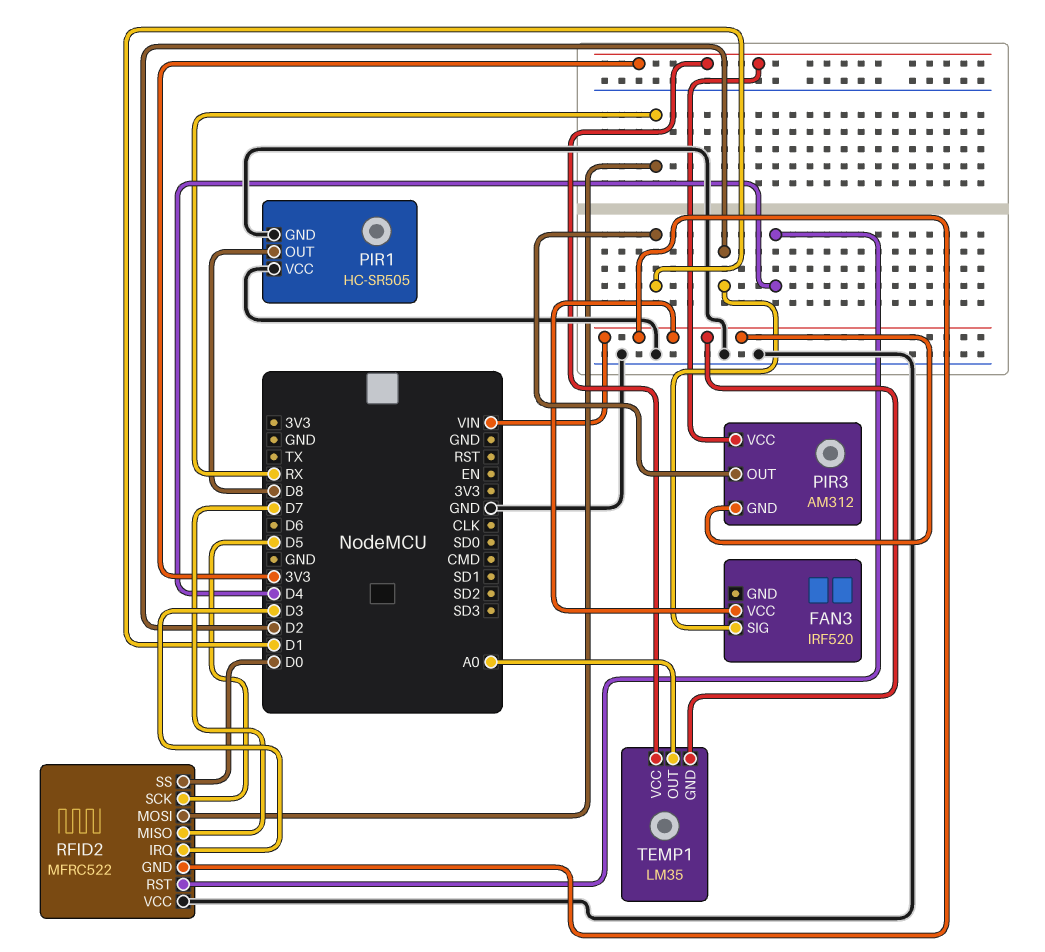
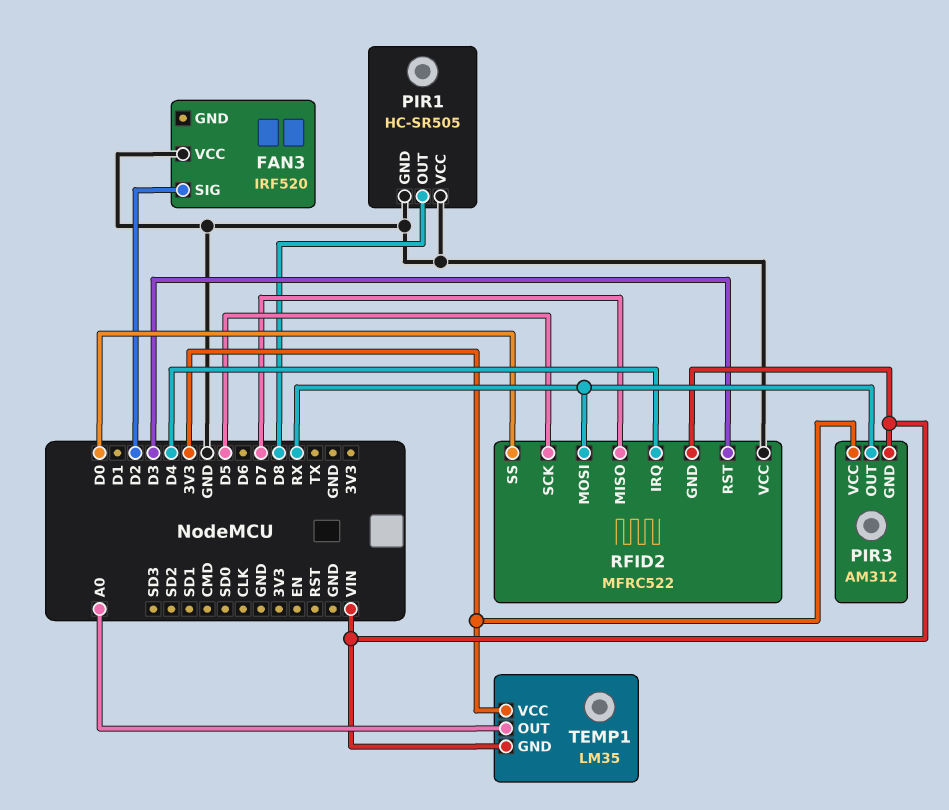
FAN3 pin VCC: VIN -> GND
PIR3 pin OUT: D1 -> RX
RFID2 pin IRQ: D3 -> D4
RFID2 pin RST: D4 -> D3

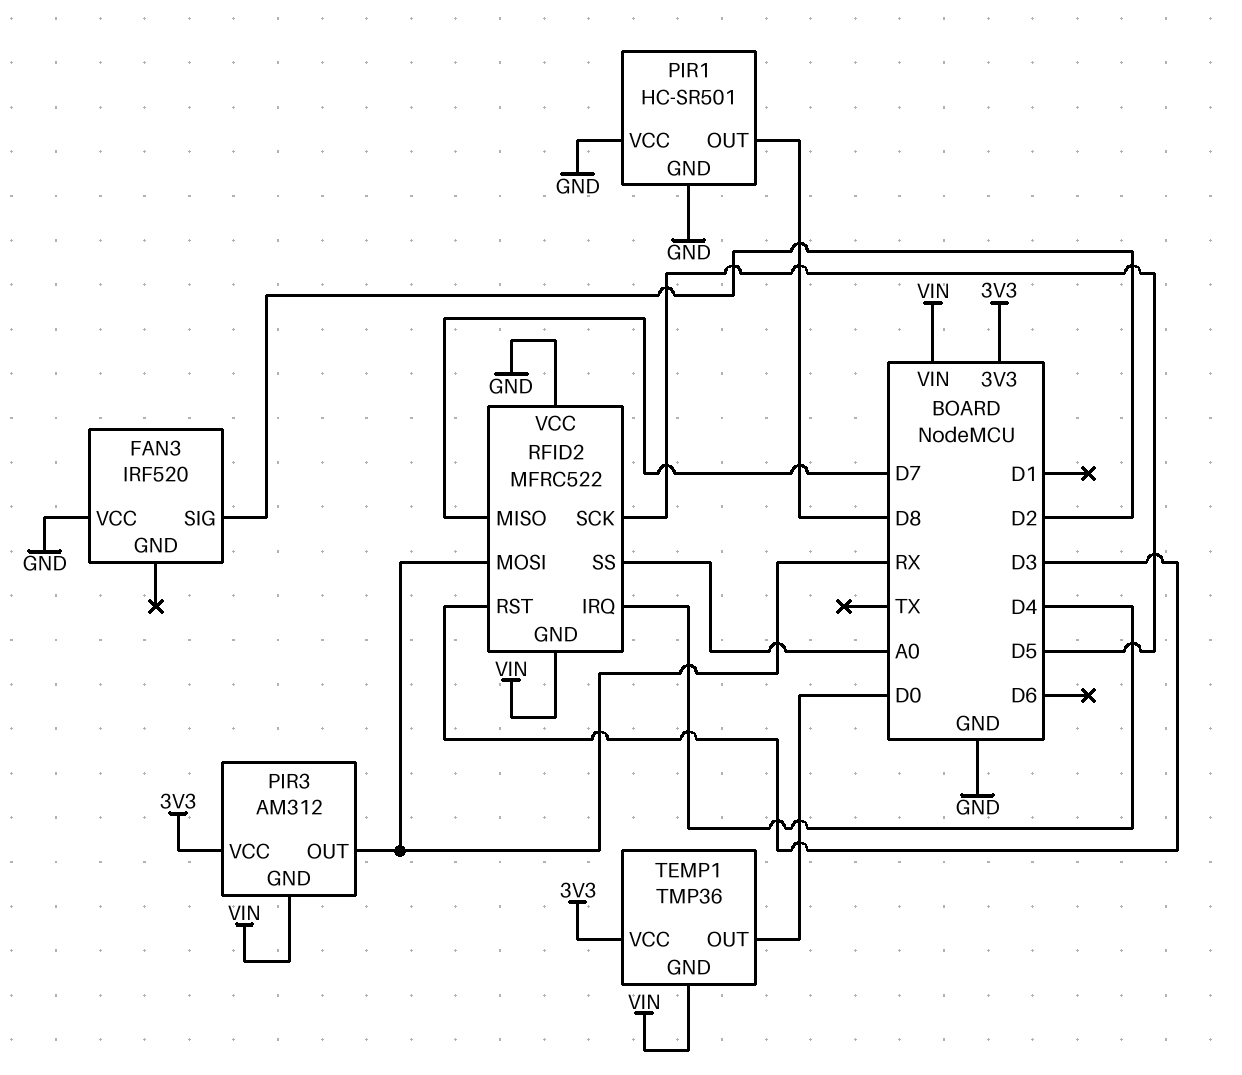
PIR1: HC-SR505 -> HC-SR501
RFID2 pin SS: D0 -> A0
TEMP1: LM35 -> TMP36
TEMP1 pin OUT: A0 -> D0

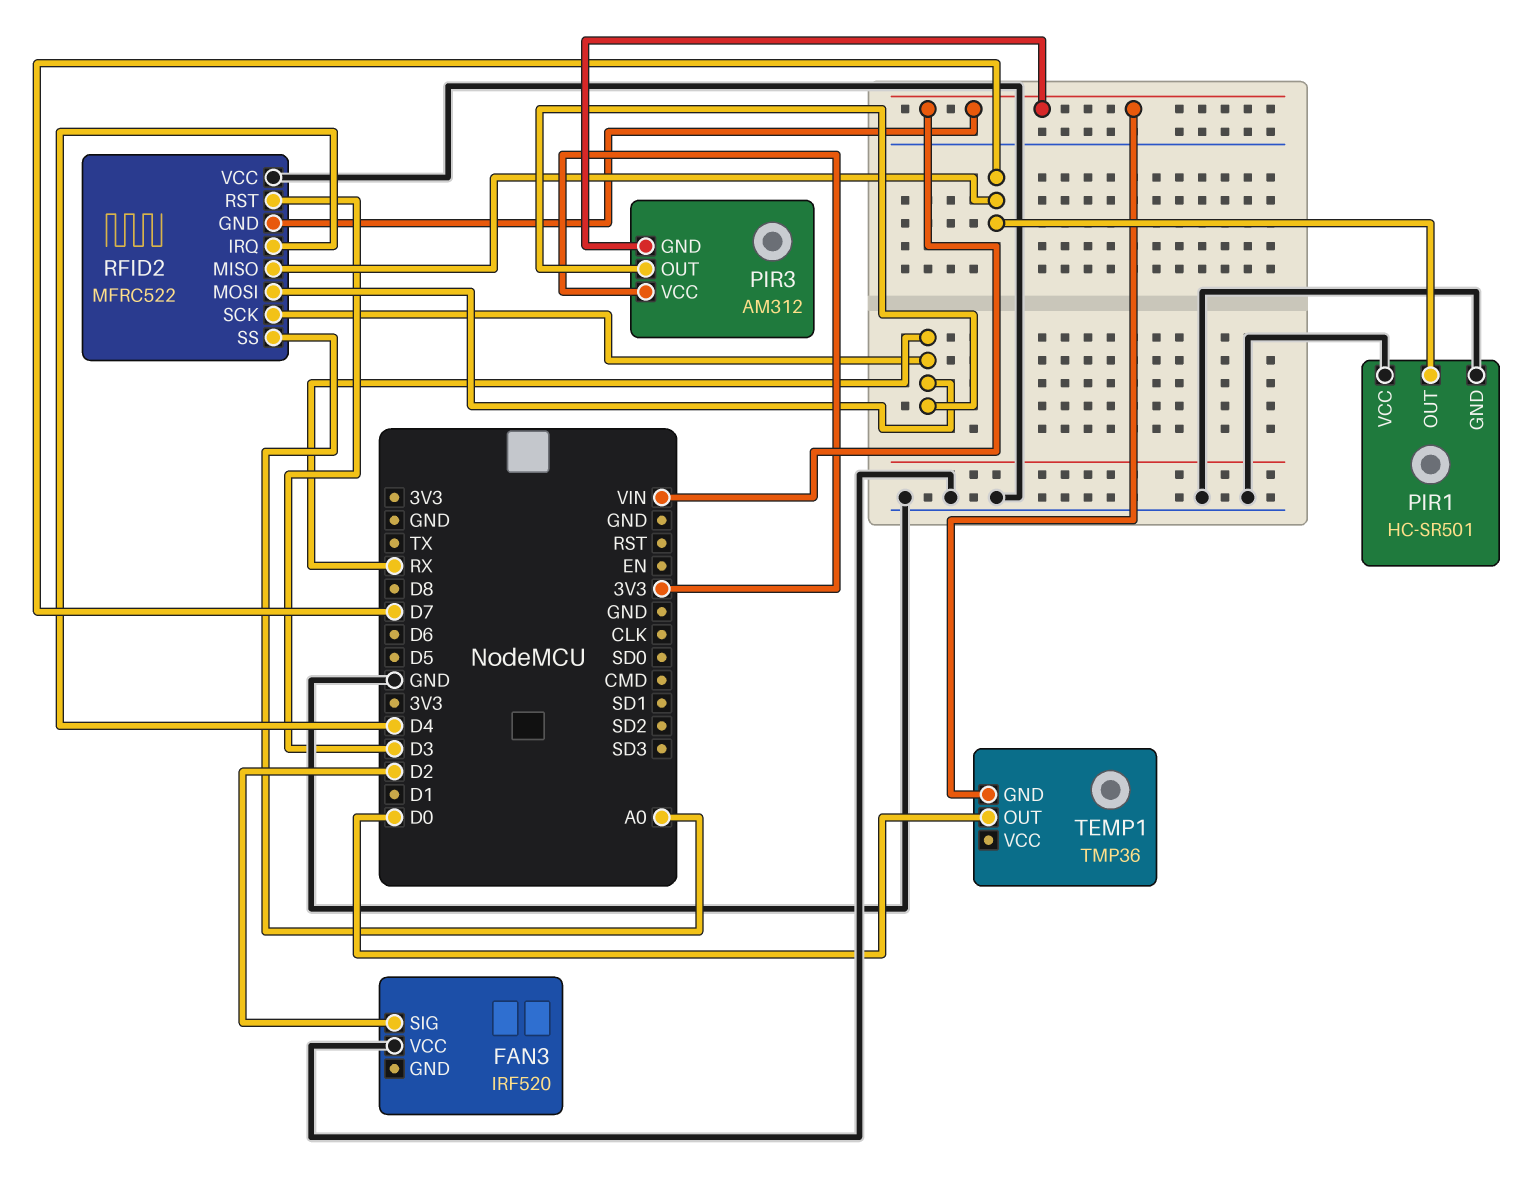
PIR1 pin OUT: D8 -> D7
RFID2 pin SCK: D5 -> RX
TEMP1 pin VCC: 3V3 -> none

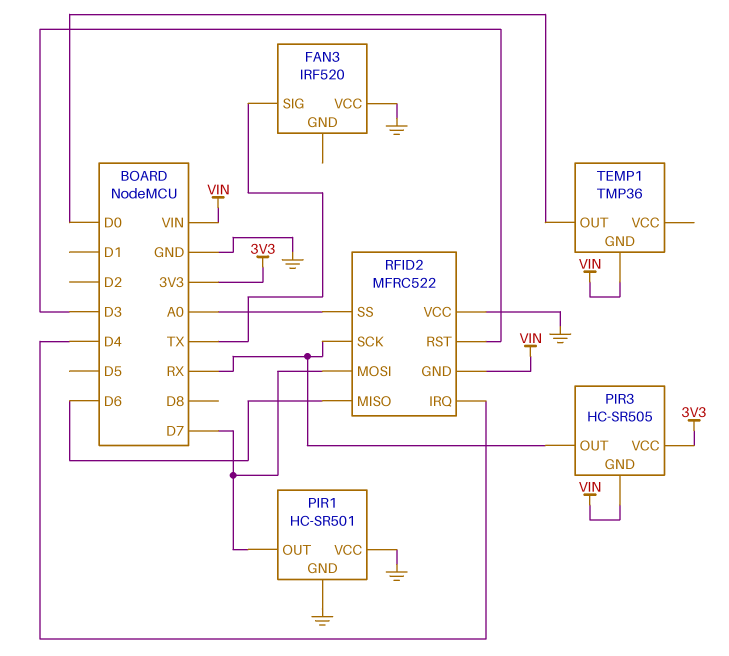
FAN3 pin SIG: D2 -> TX
PIR3: AM312 -> HC-SR505
RFID2 pin MISO: D7 -> D6
RFID2 pin MOSI: RX -> D7

